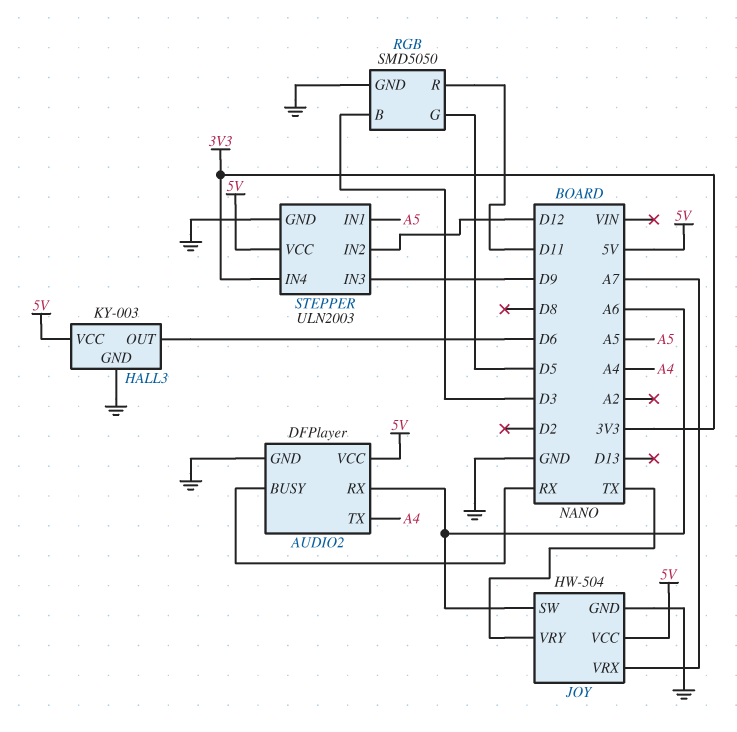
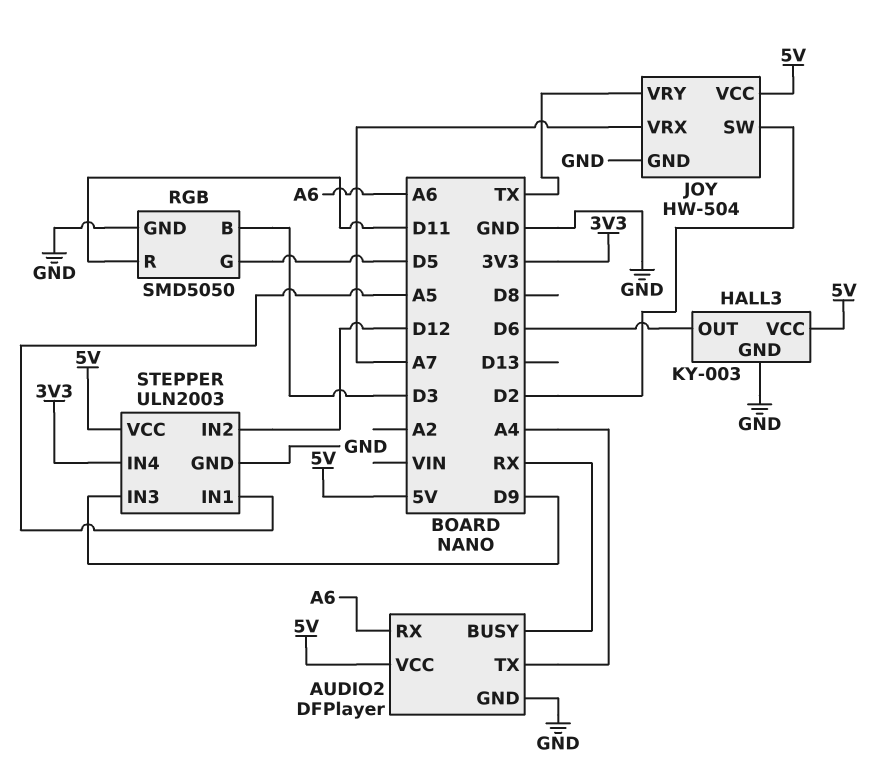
JOY pin SW: A6 -> D2

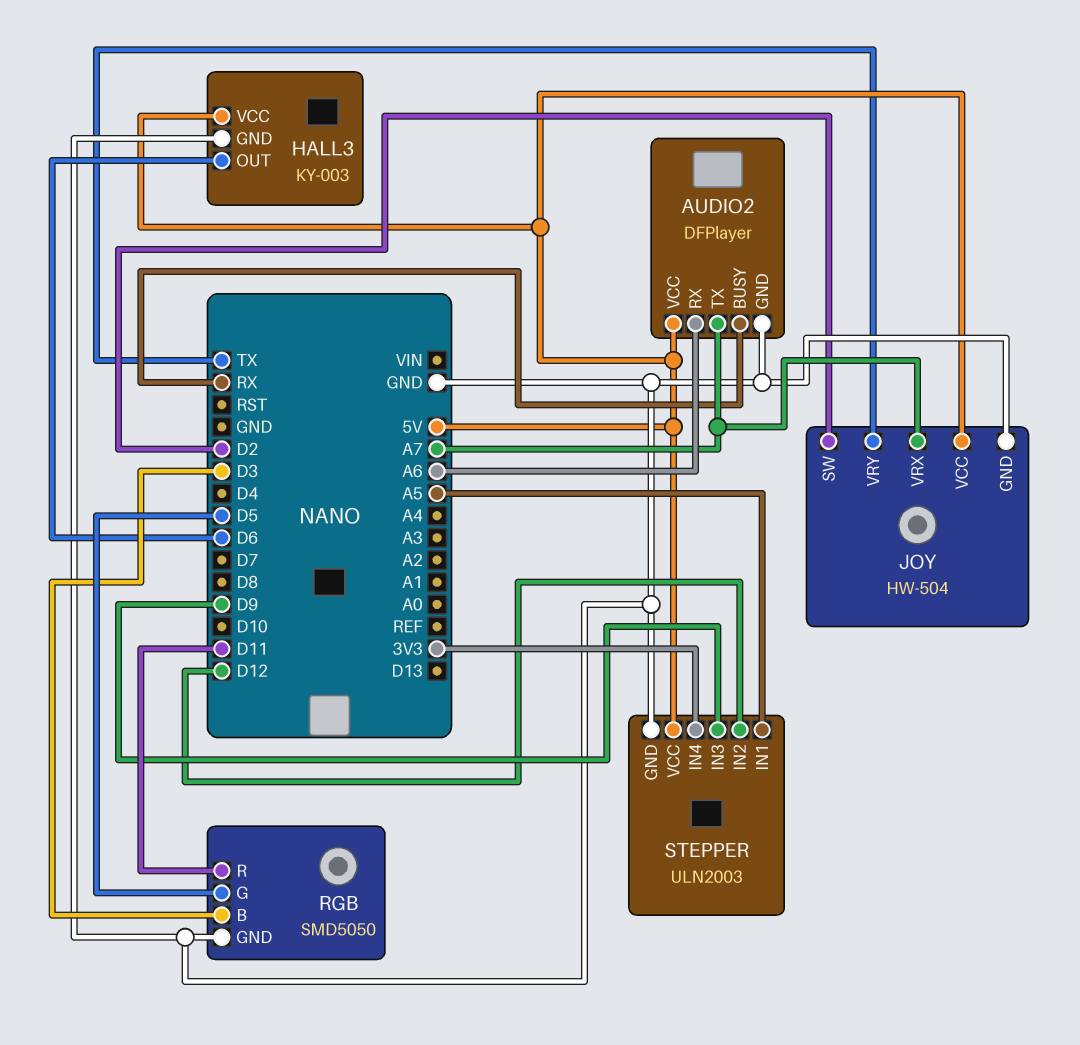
AUDIO2 pin TX: A4 -> A7

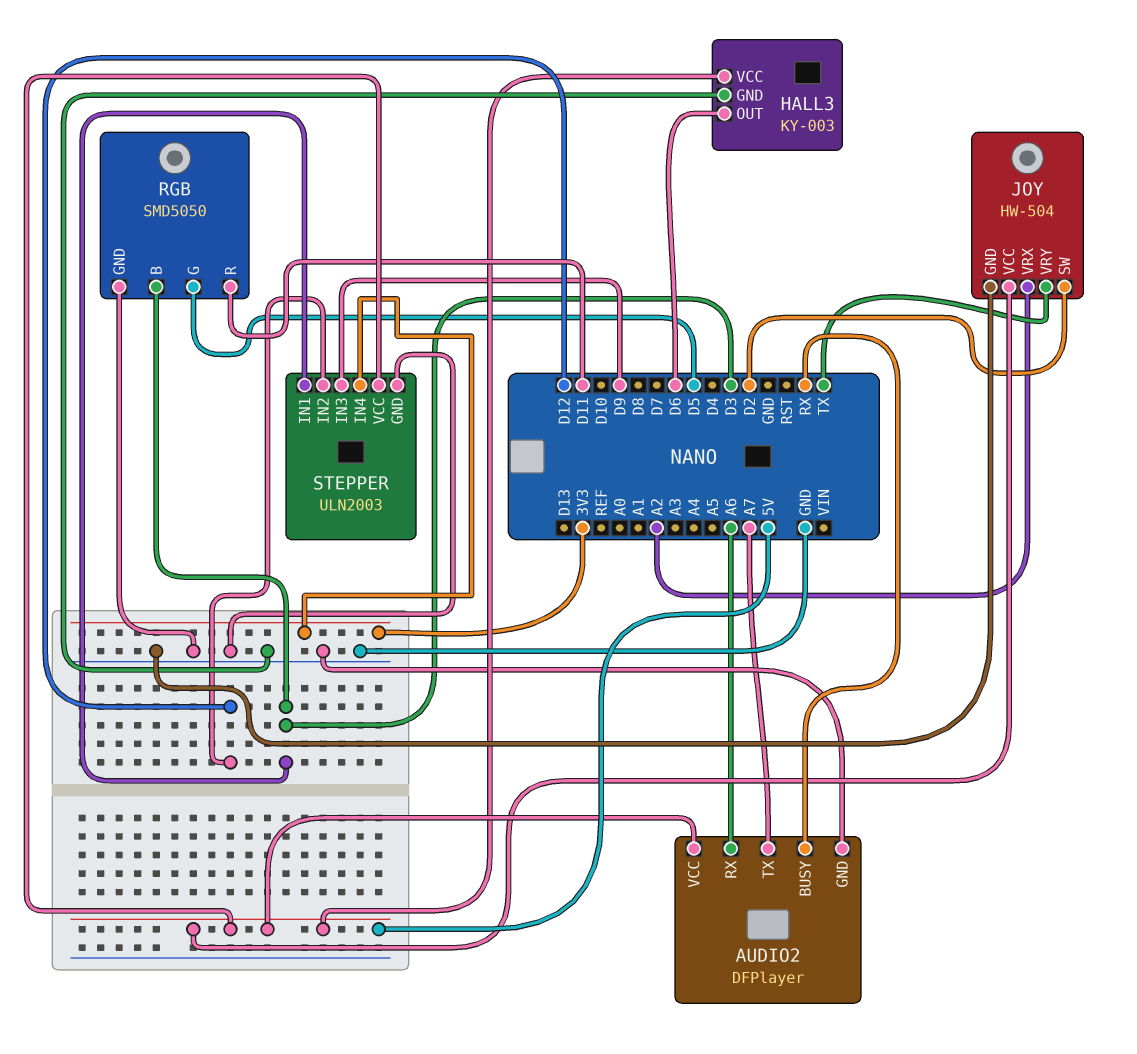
JOY pin VRX: A7 -> A2
STEPPER pin IN1: A5 -> D3

